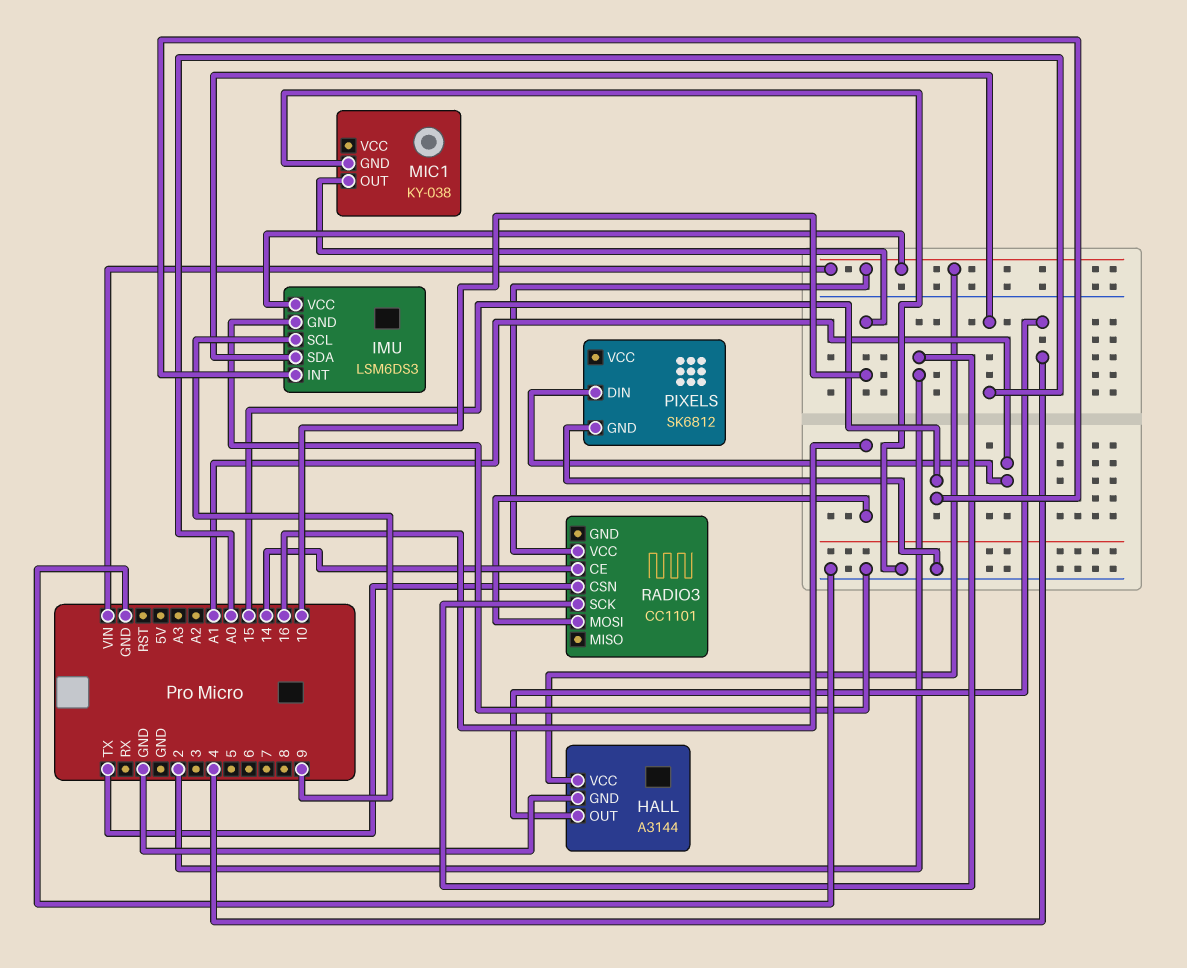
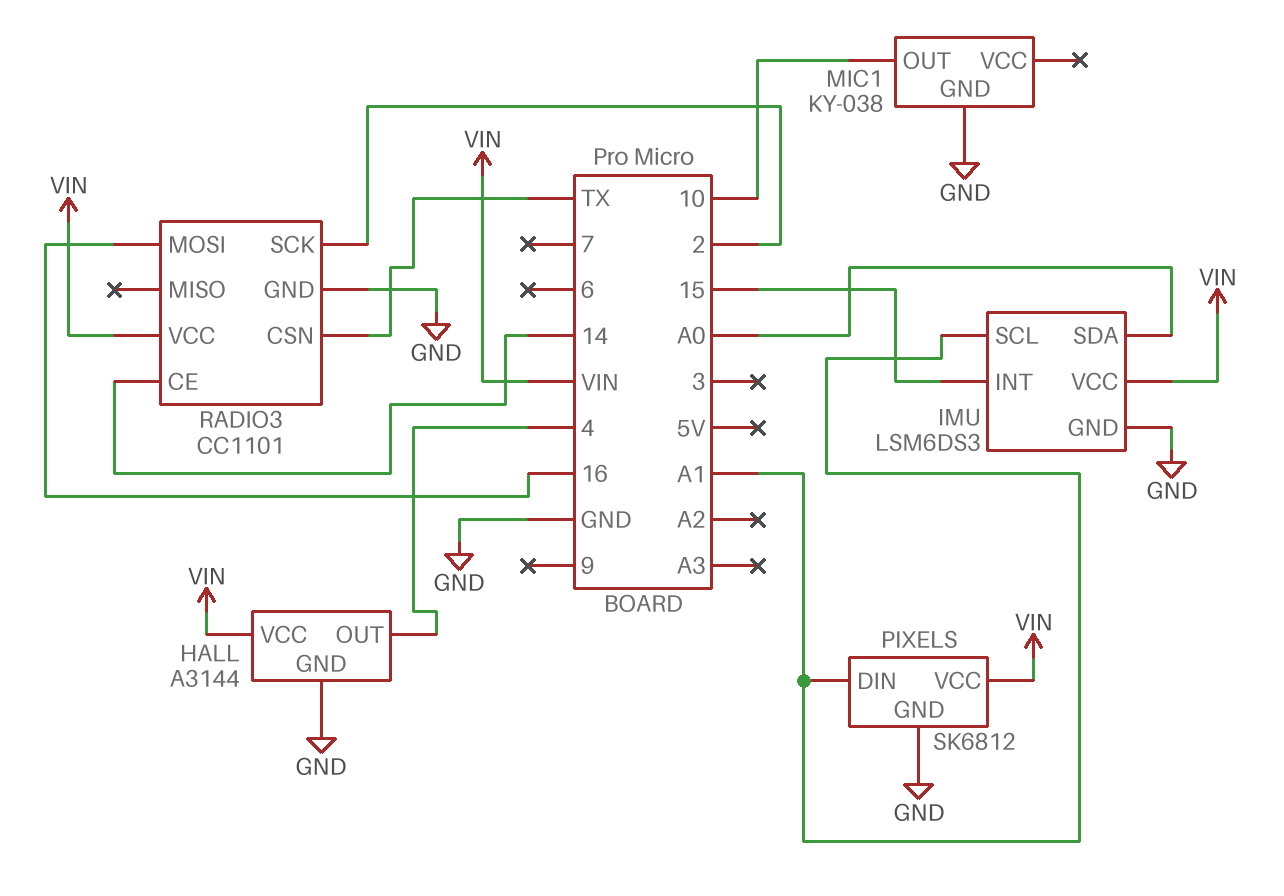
IMU pin SCL: 9 -> A1
PIXELS pin VCC: none -> VIN
RADIO3 pin GND: none -> GND

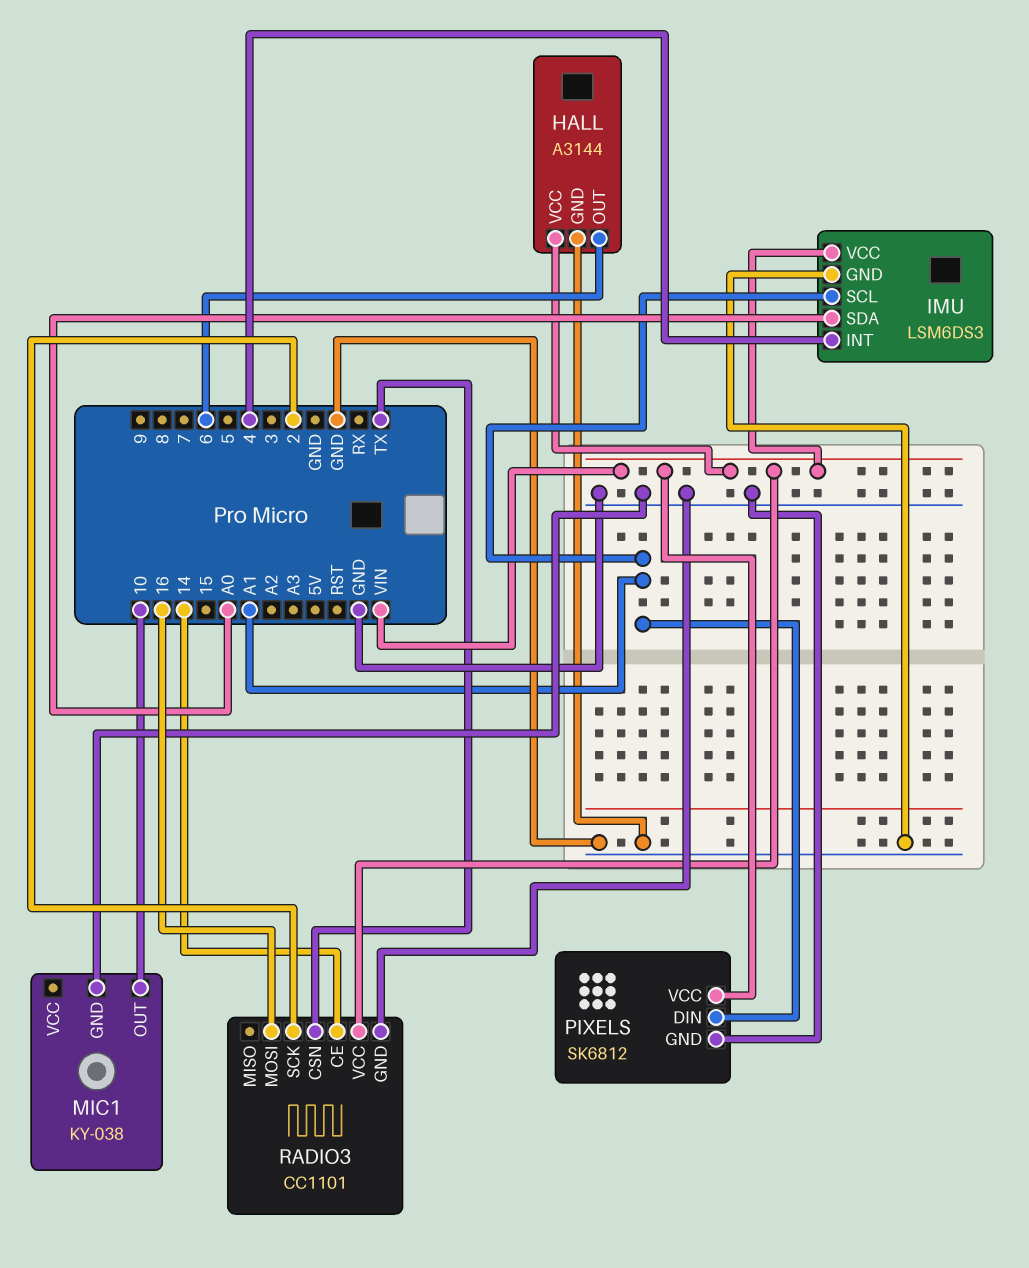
HALL pin OUT: 4 -> 6
IMU pin INT: 15 -> 4

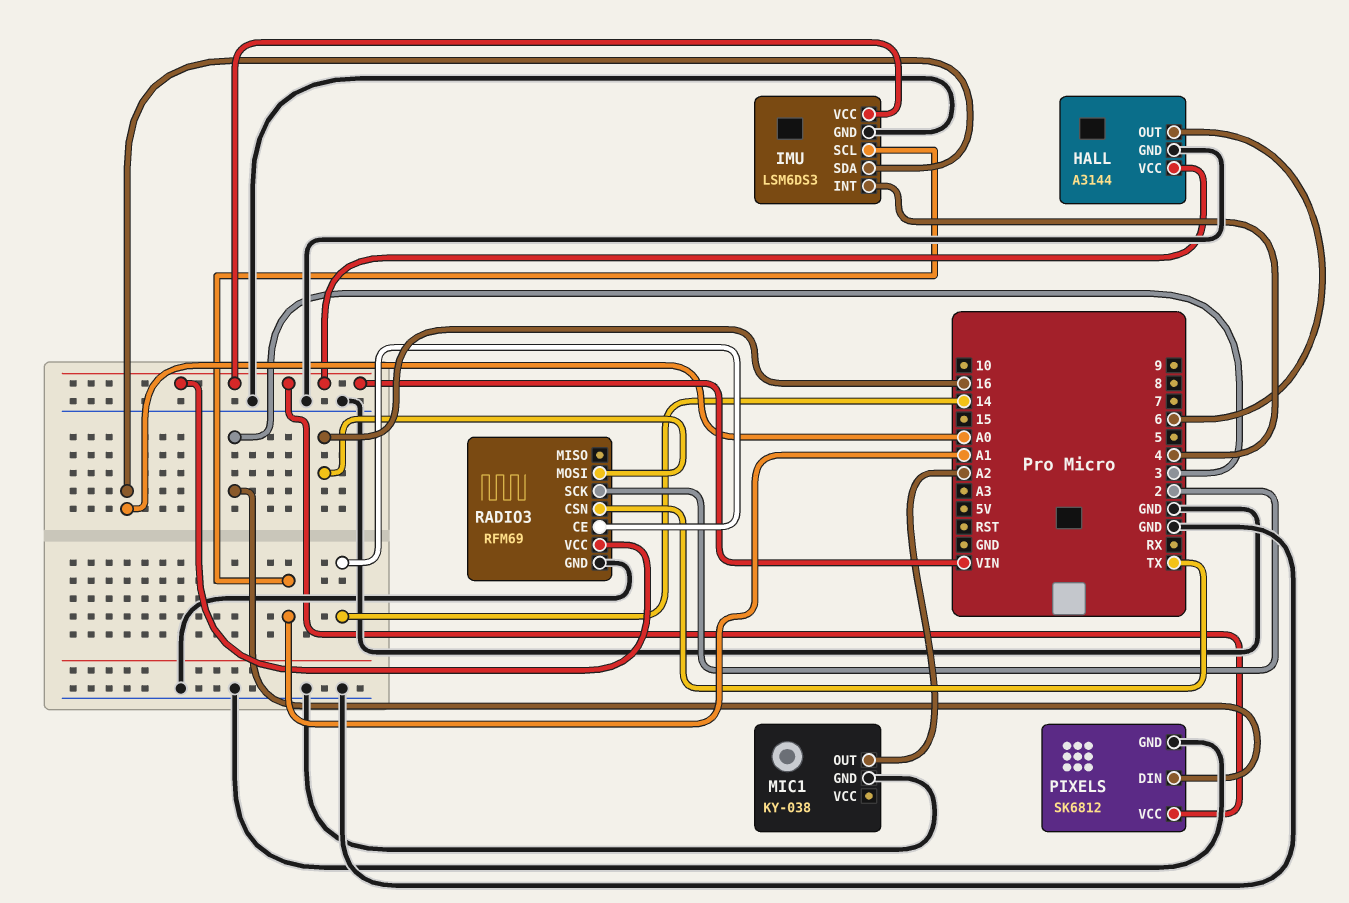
MIC1 pin OUT: 10 -> A2
PIXELS pin DIN: A1 -> 3
RADIO3: CC1101 -> RFM69

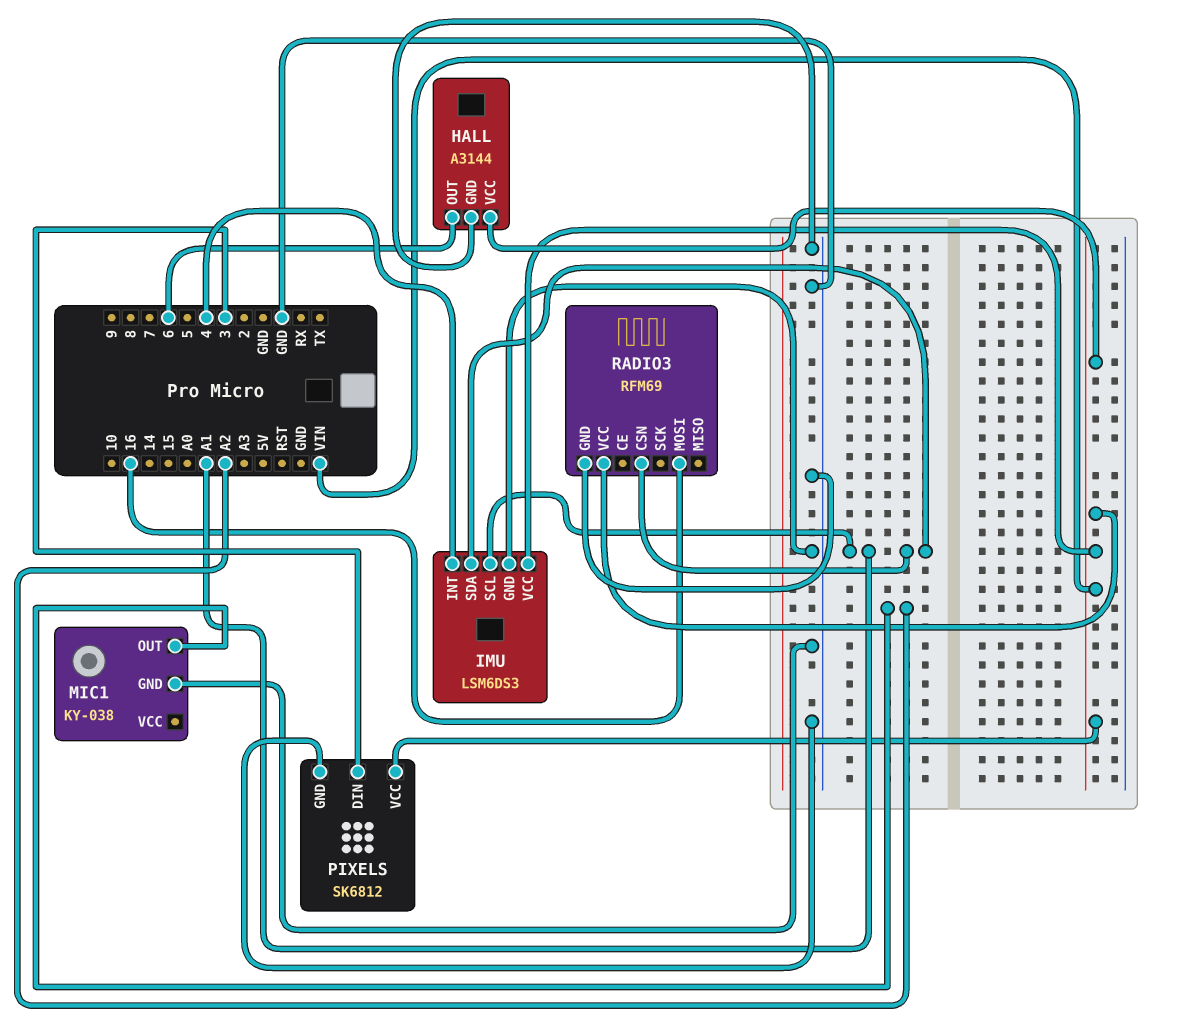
IMU pin SDA: A0 -> A1
RADIO3 pin CE: 14 -> none
RADIO3 pin CSN: TX -> A1
RADIO3 pin SCK: 2 -> none

